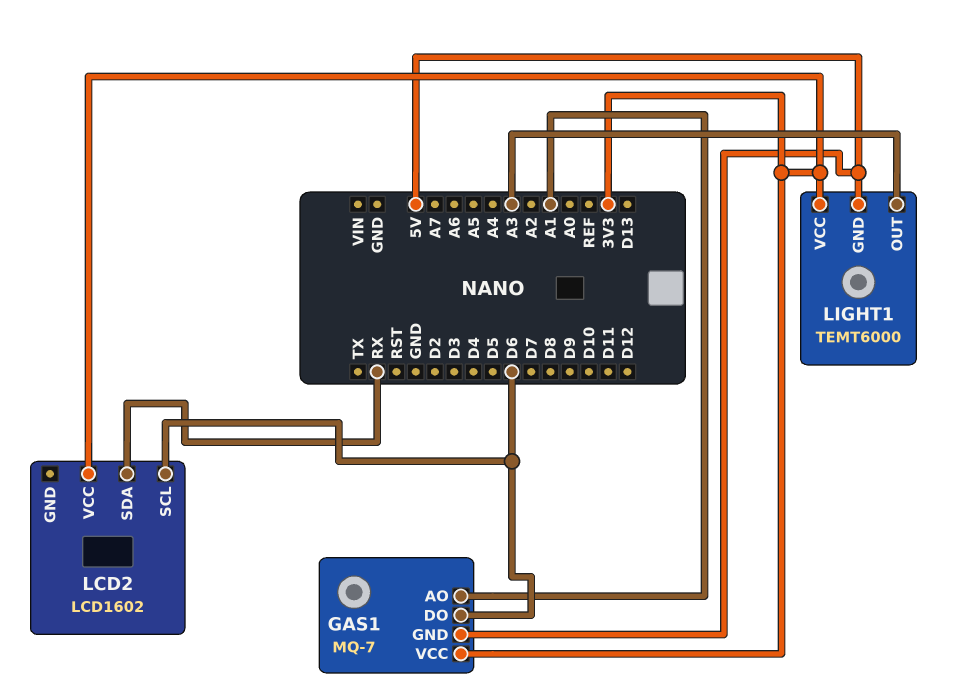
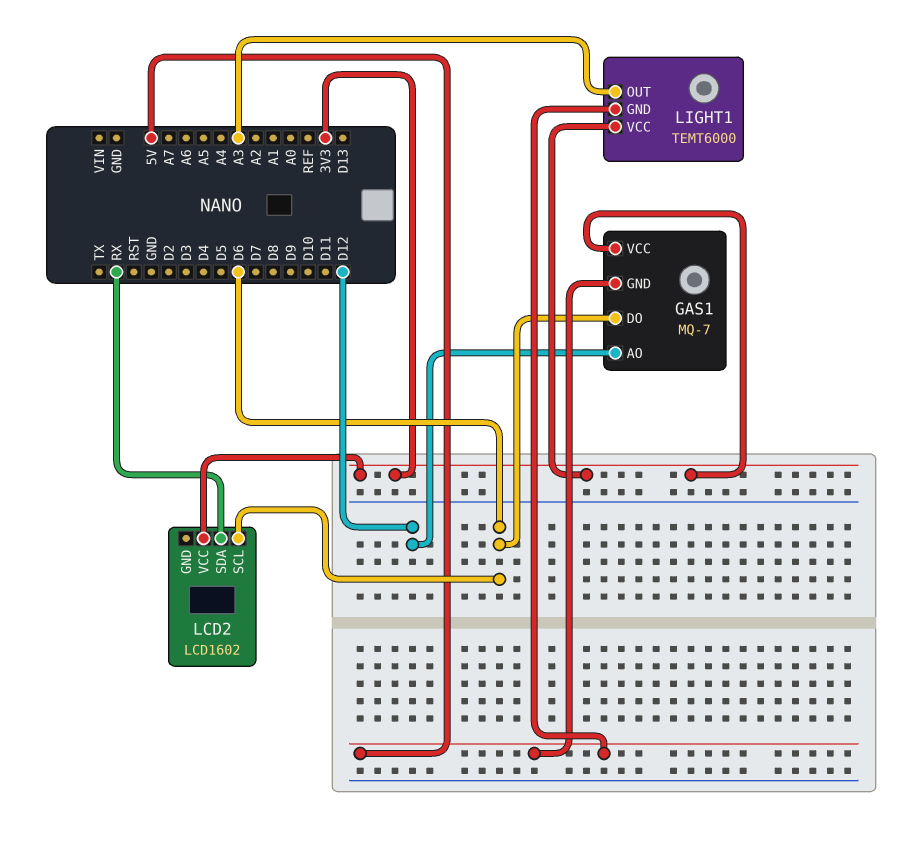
GAS1 pin AO: A1 -> D12

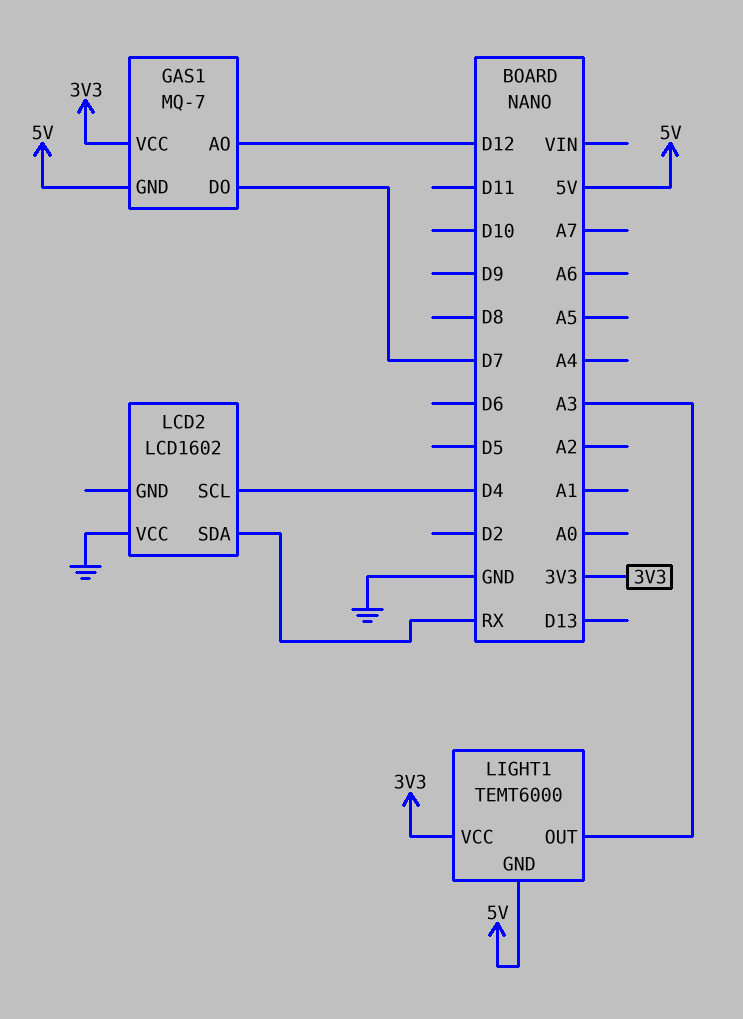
GAS1 pin DO: D6 -> D7
LCD2 pin SCL: D6 -> D4
LCD2 pin VCC: 3V3 -> GND

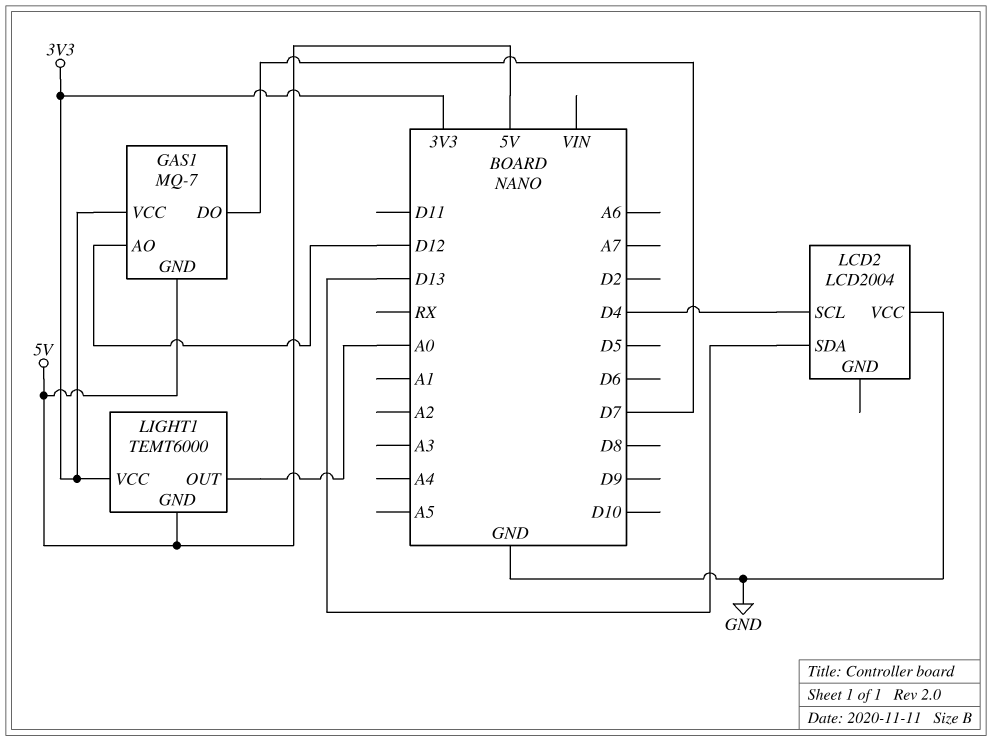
LCD2: LCD1602 -> LCD2004
LCD2 pin SDA: RX -> D13
LIGHT1 pin OUT: A3 -> A0

